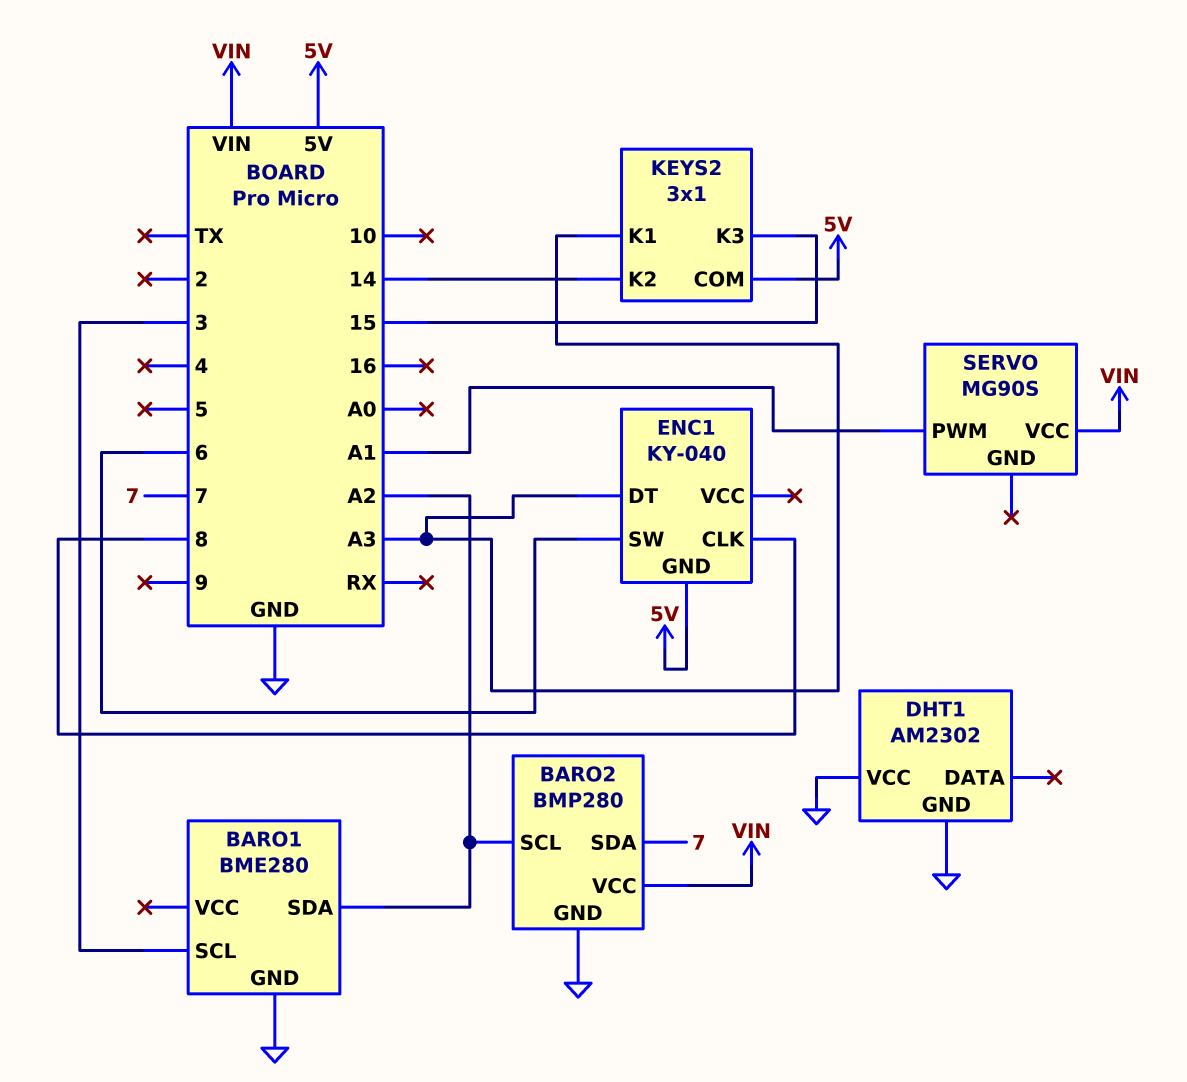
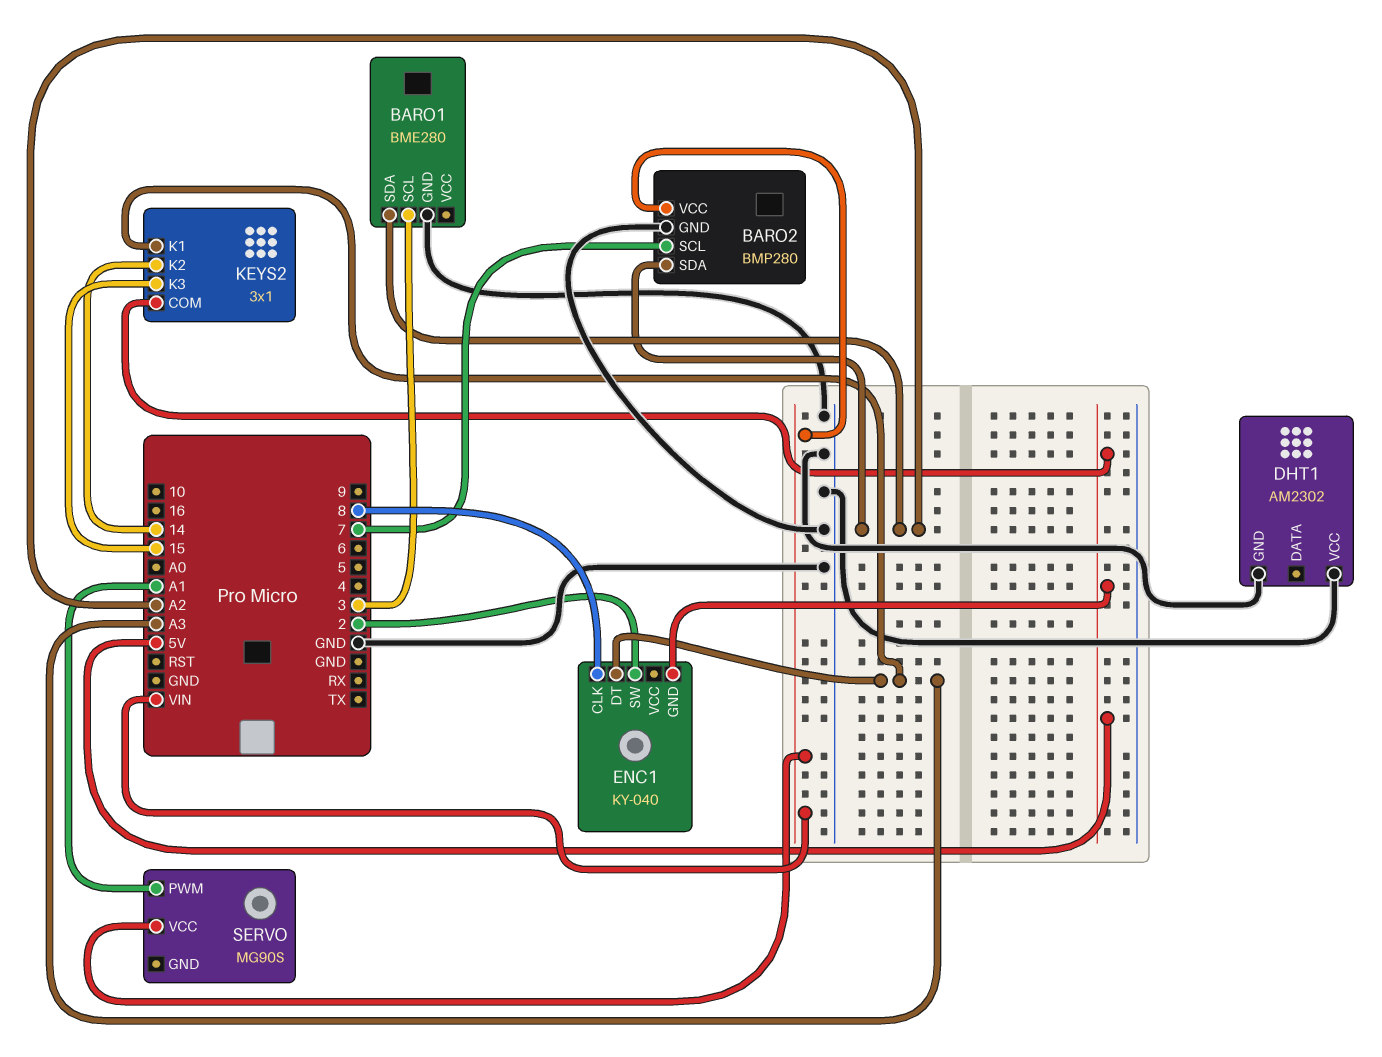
BARO2 pin SCL: A2 -> 7
BARO2 pin SDA: 7 -> A2
ENC1 pin SW: 6 -> 2

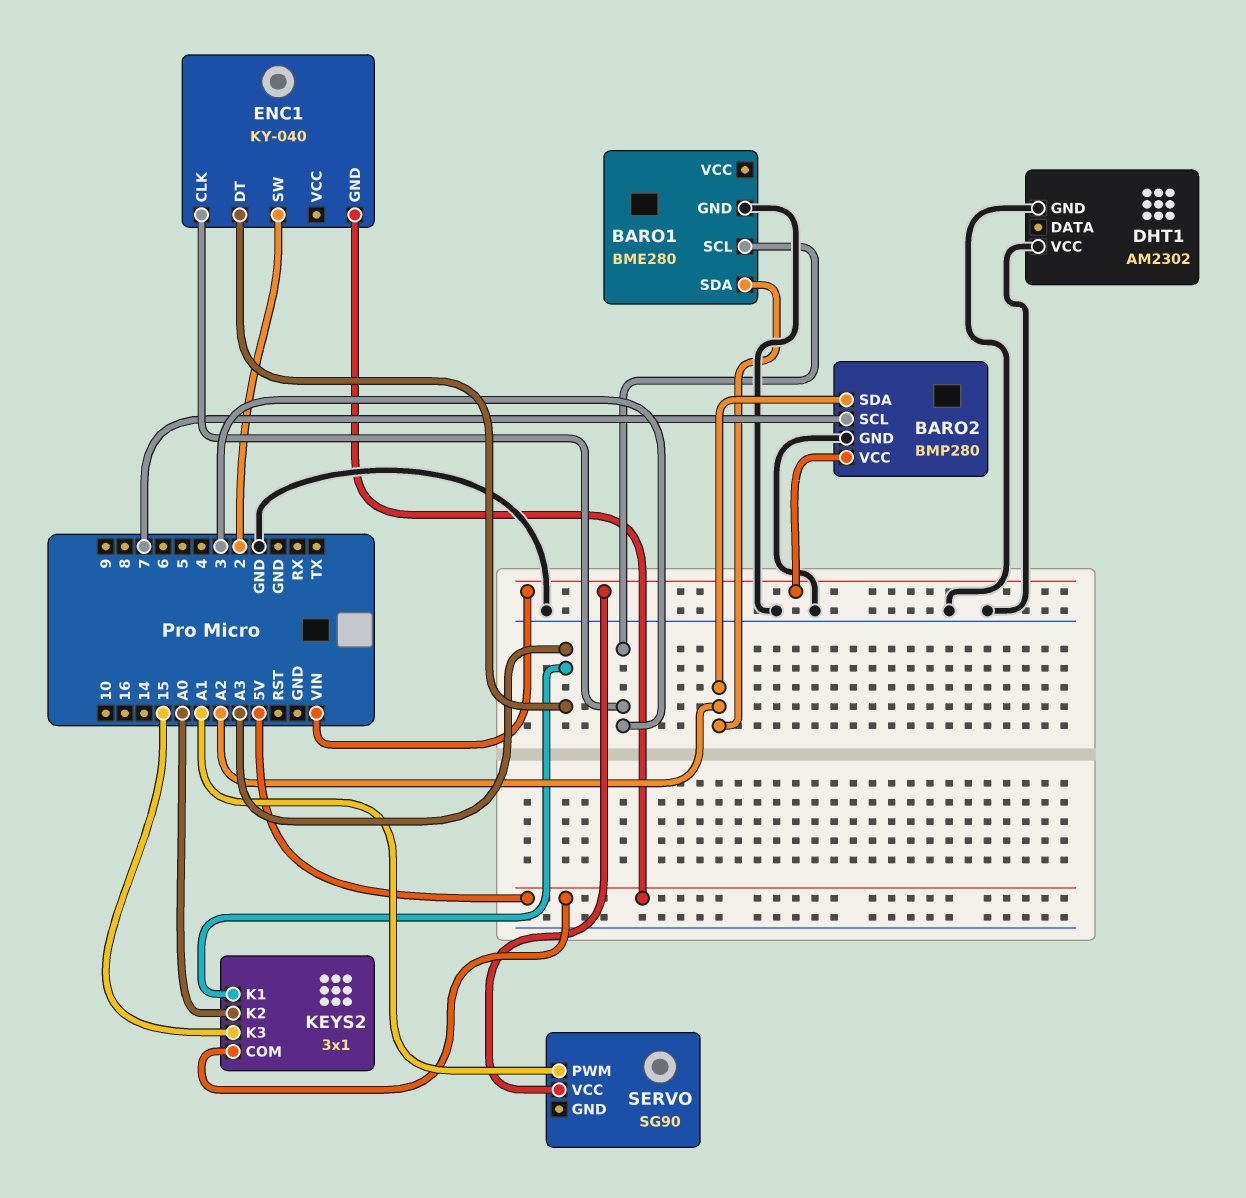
ENC1 pin CLK: 8 -> 3
KEYS2 pin K2: 14 -> A0
SERVO: MG90S -> SG90

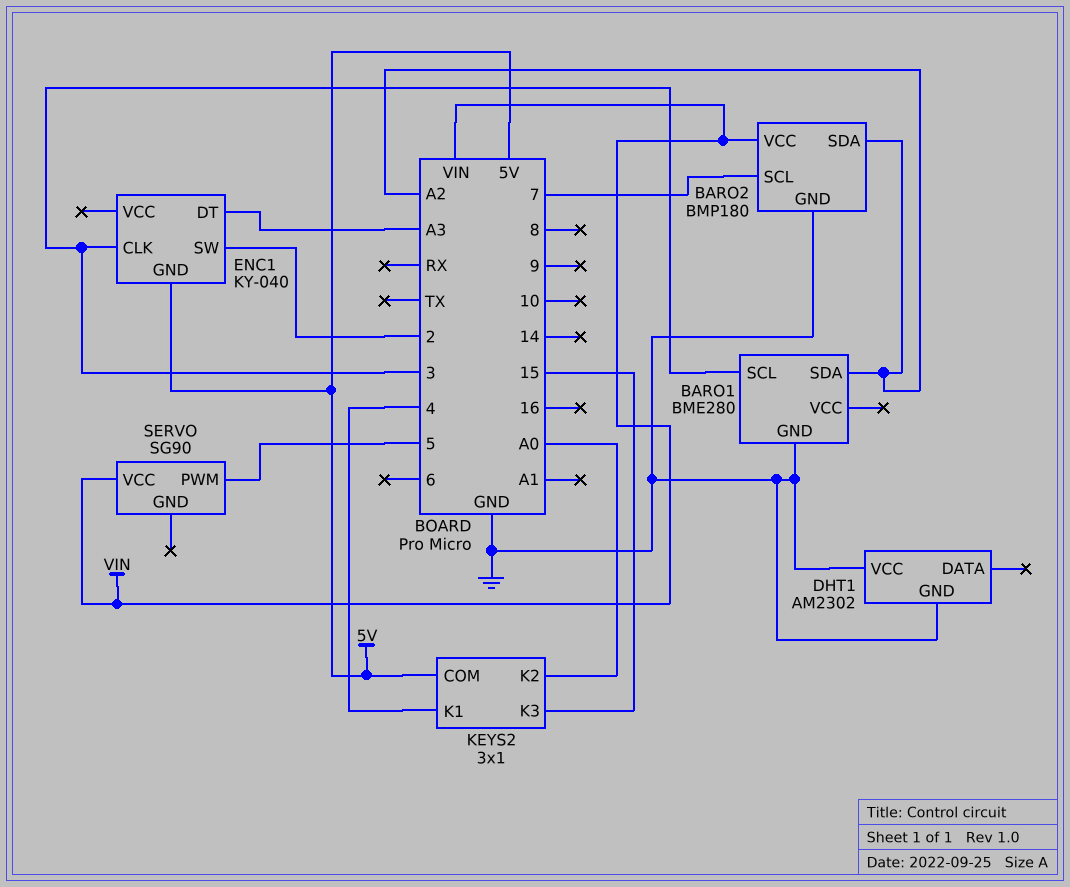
BARO2: BMP280 -> BMP180
KEYS2 pin K1: A3 -> 4
SERVO pin PWM: A1 -> 5

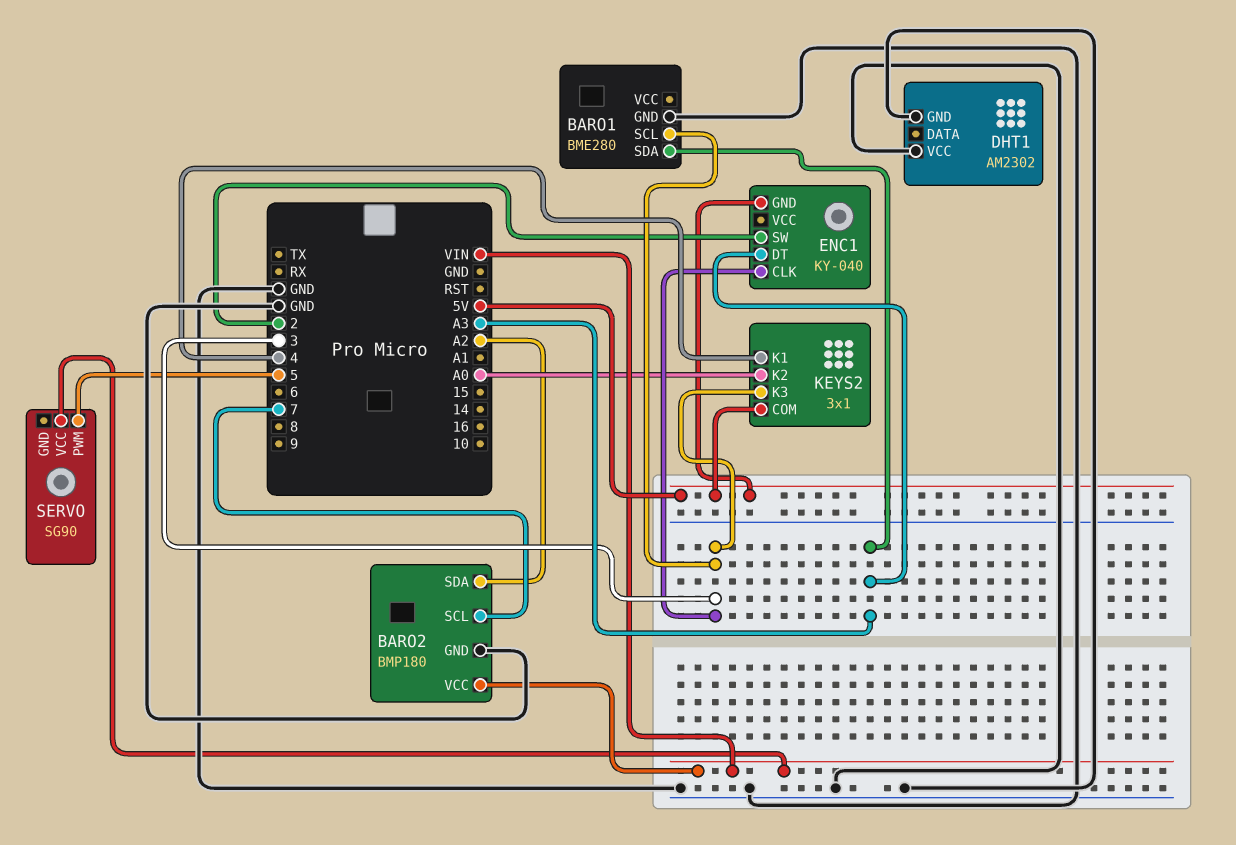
BARO1 pin SDA: A2 -> A3
KEYS2 pin K3: 15 -> 3

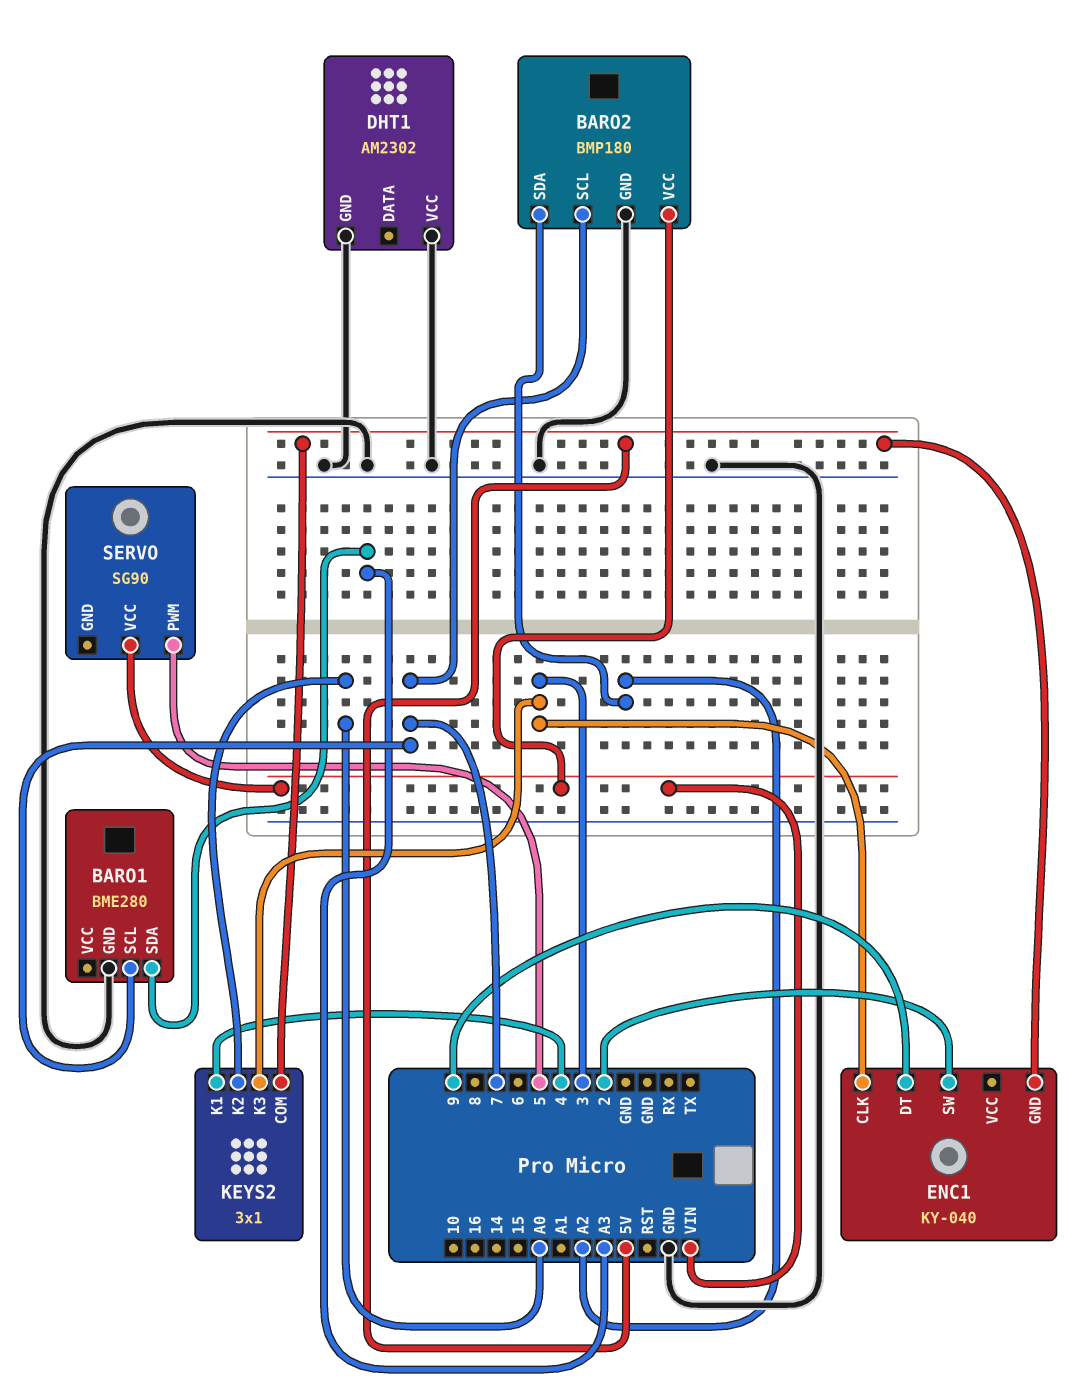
BARO1 pin SCL: 3 -> 7
ENC1 pin DT: A3 -> 9

